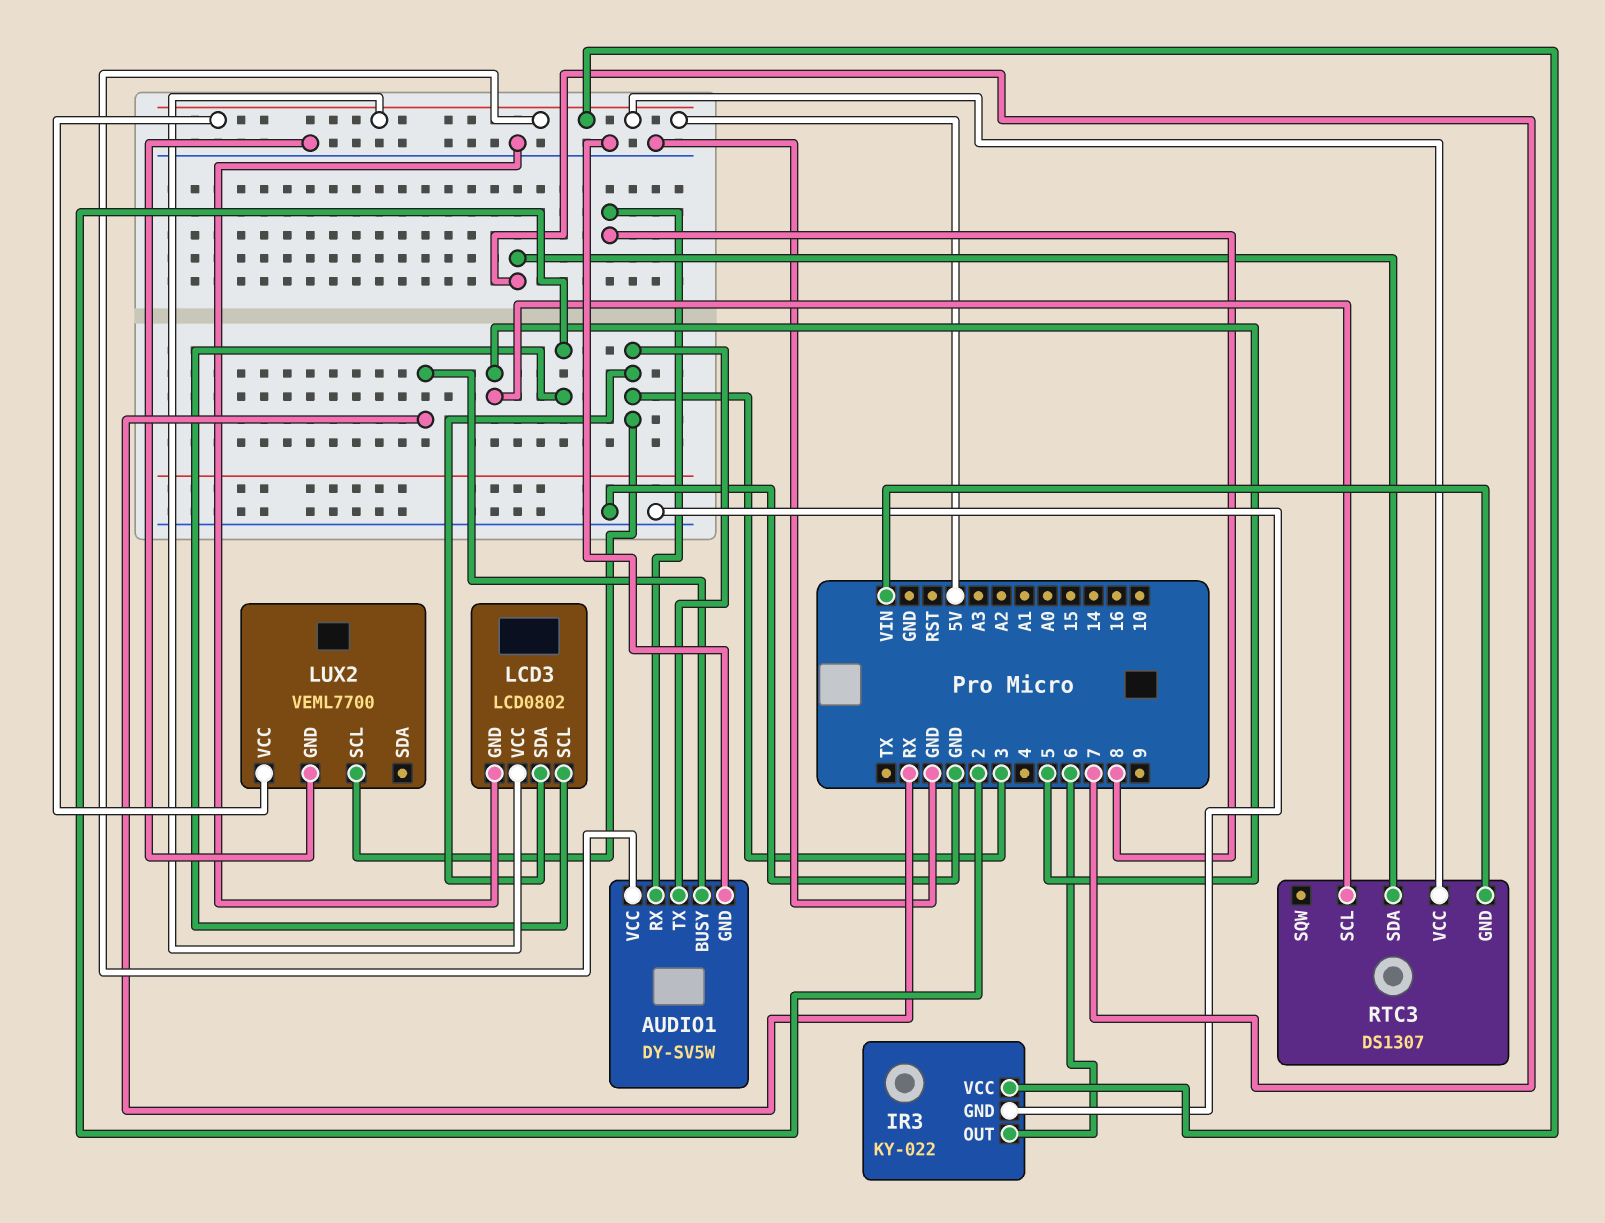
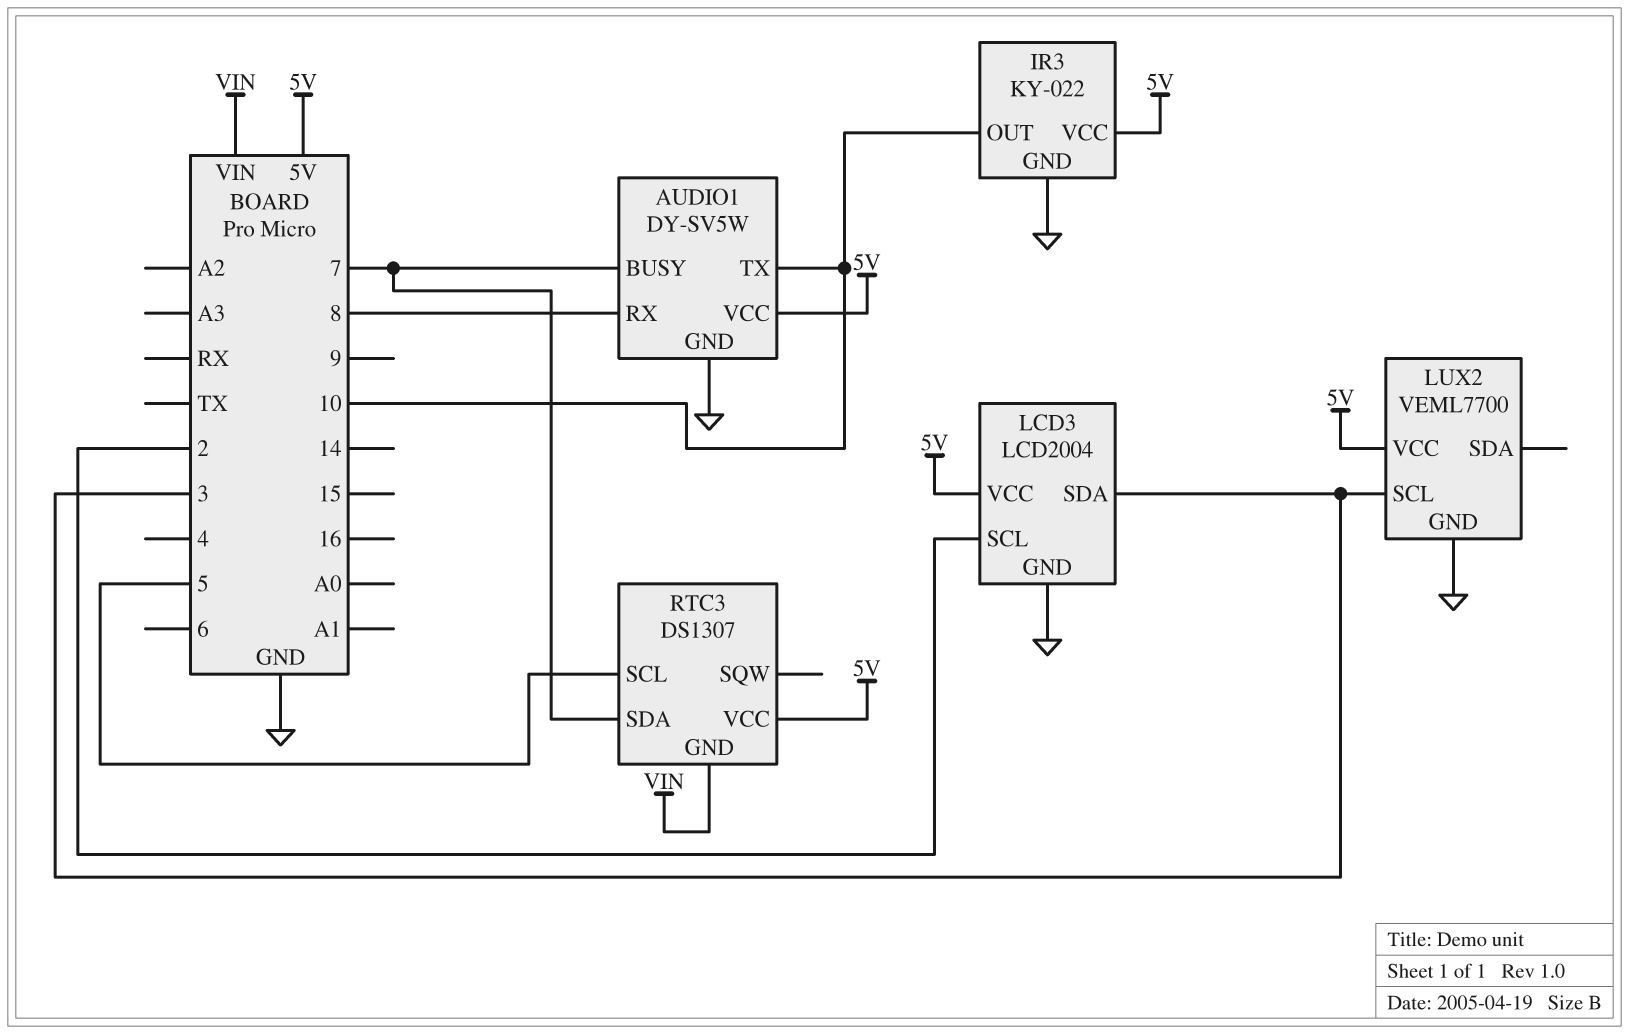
AUDIO1 pin BUSY: RX -> 7
AUDIO1 pin TX: 3 -> 10
IR3 pin OUT: 6 -> 10
LCD3: LCD0802 -> LCD2004

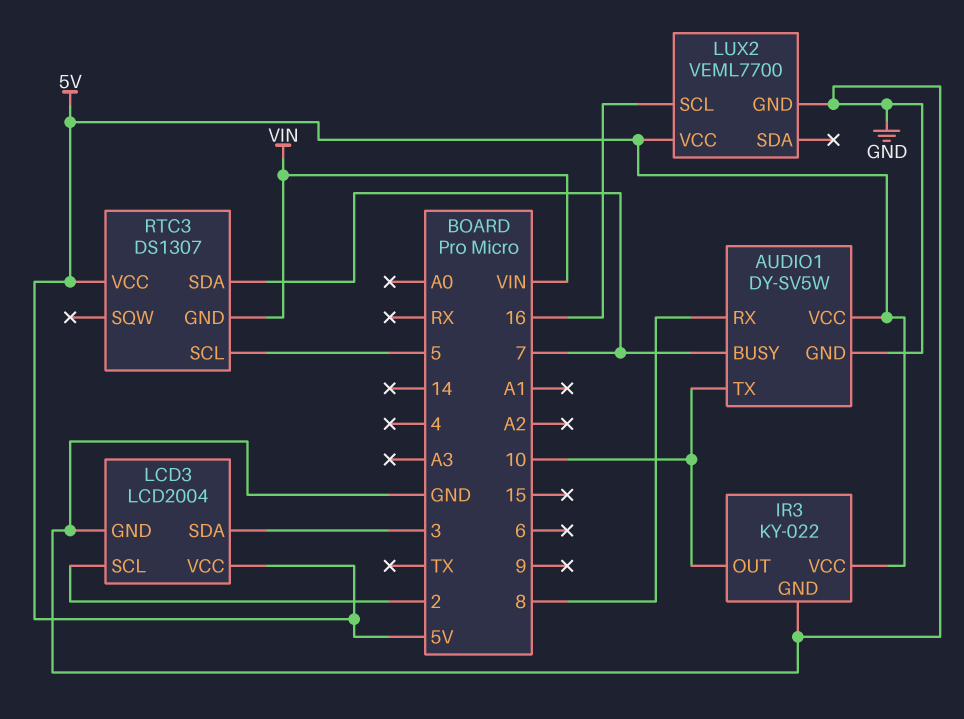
LUX2 pin SCL: 3 -> 16

